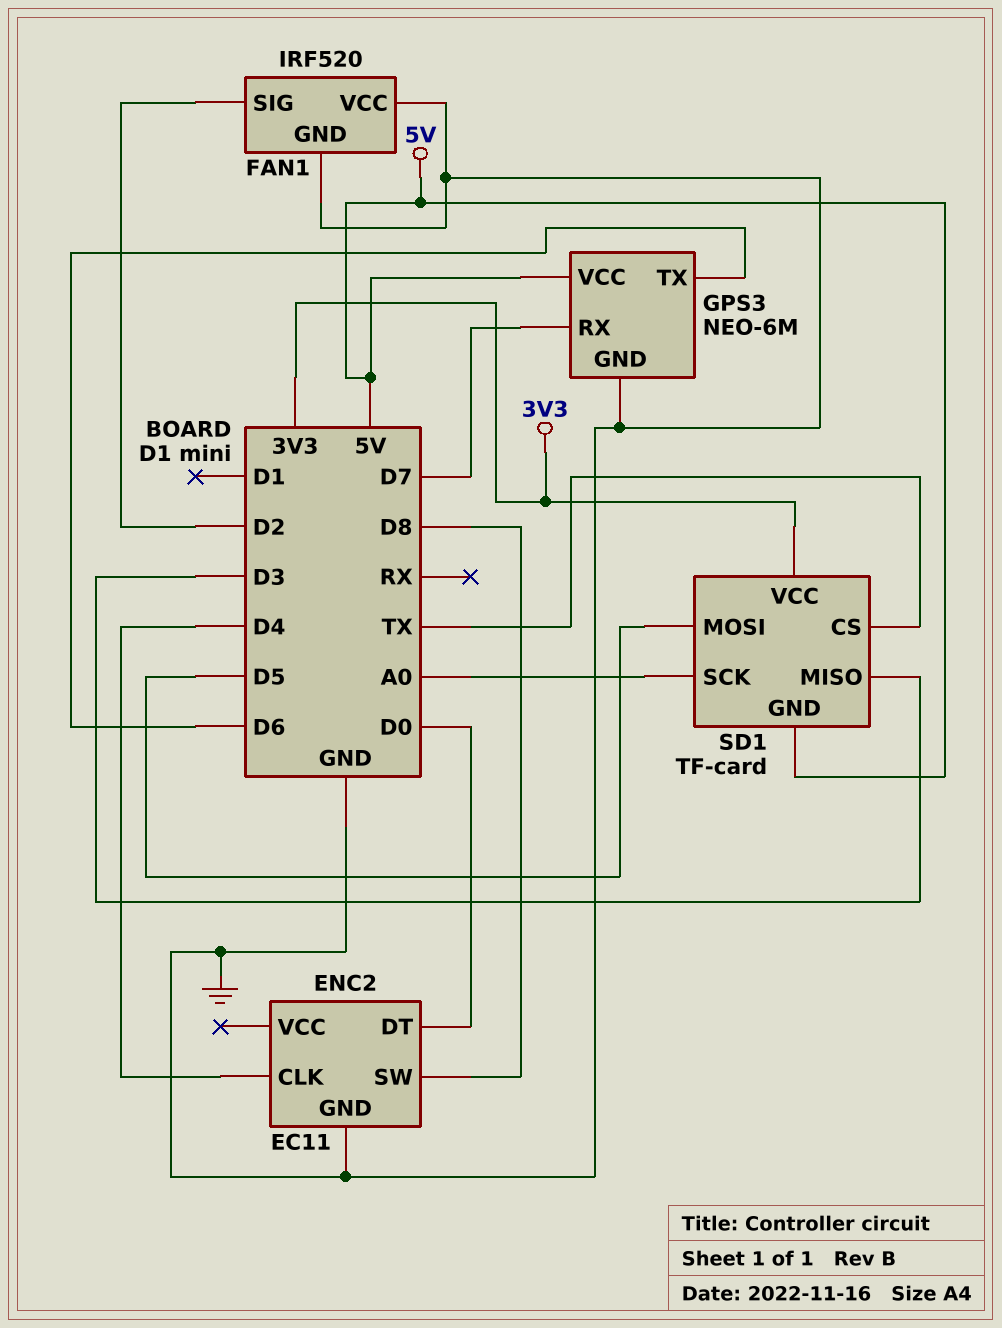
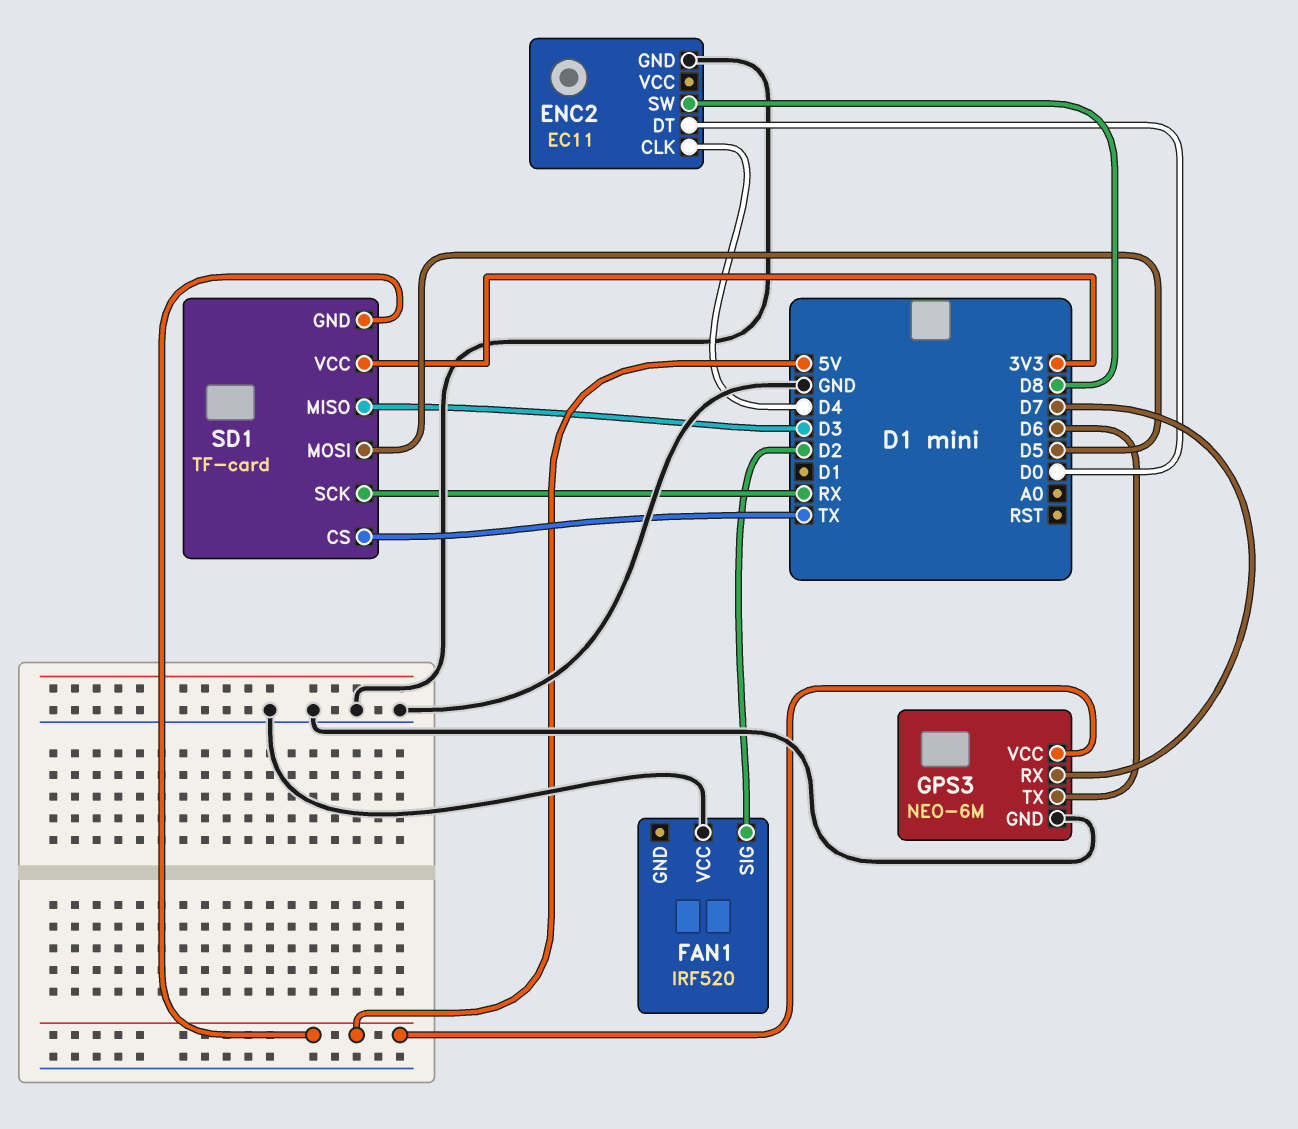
FAN1 pin GND: GND -> none
SD1 pin SCK: A0 -> RX

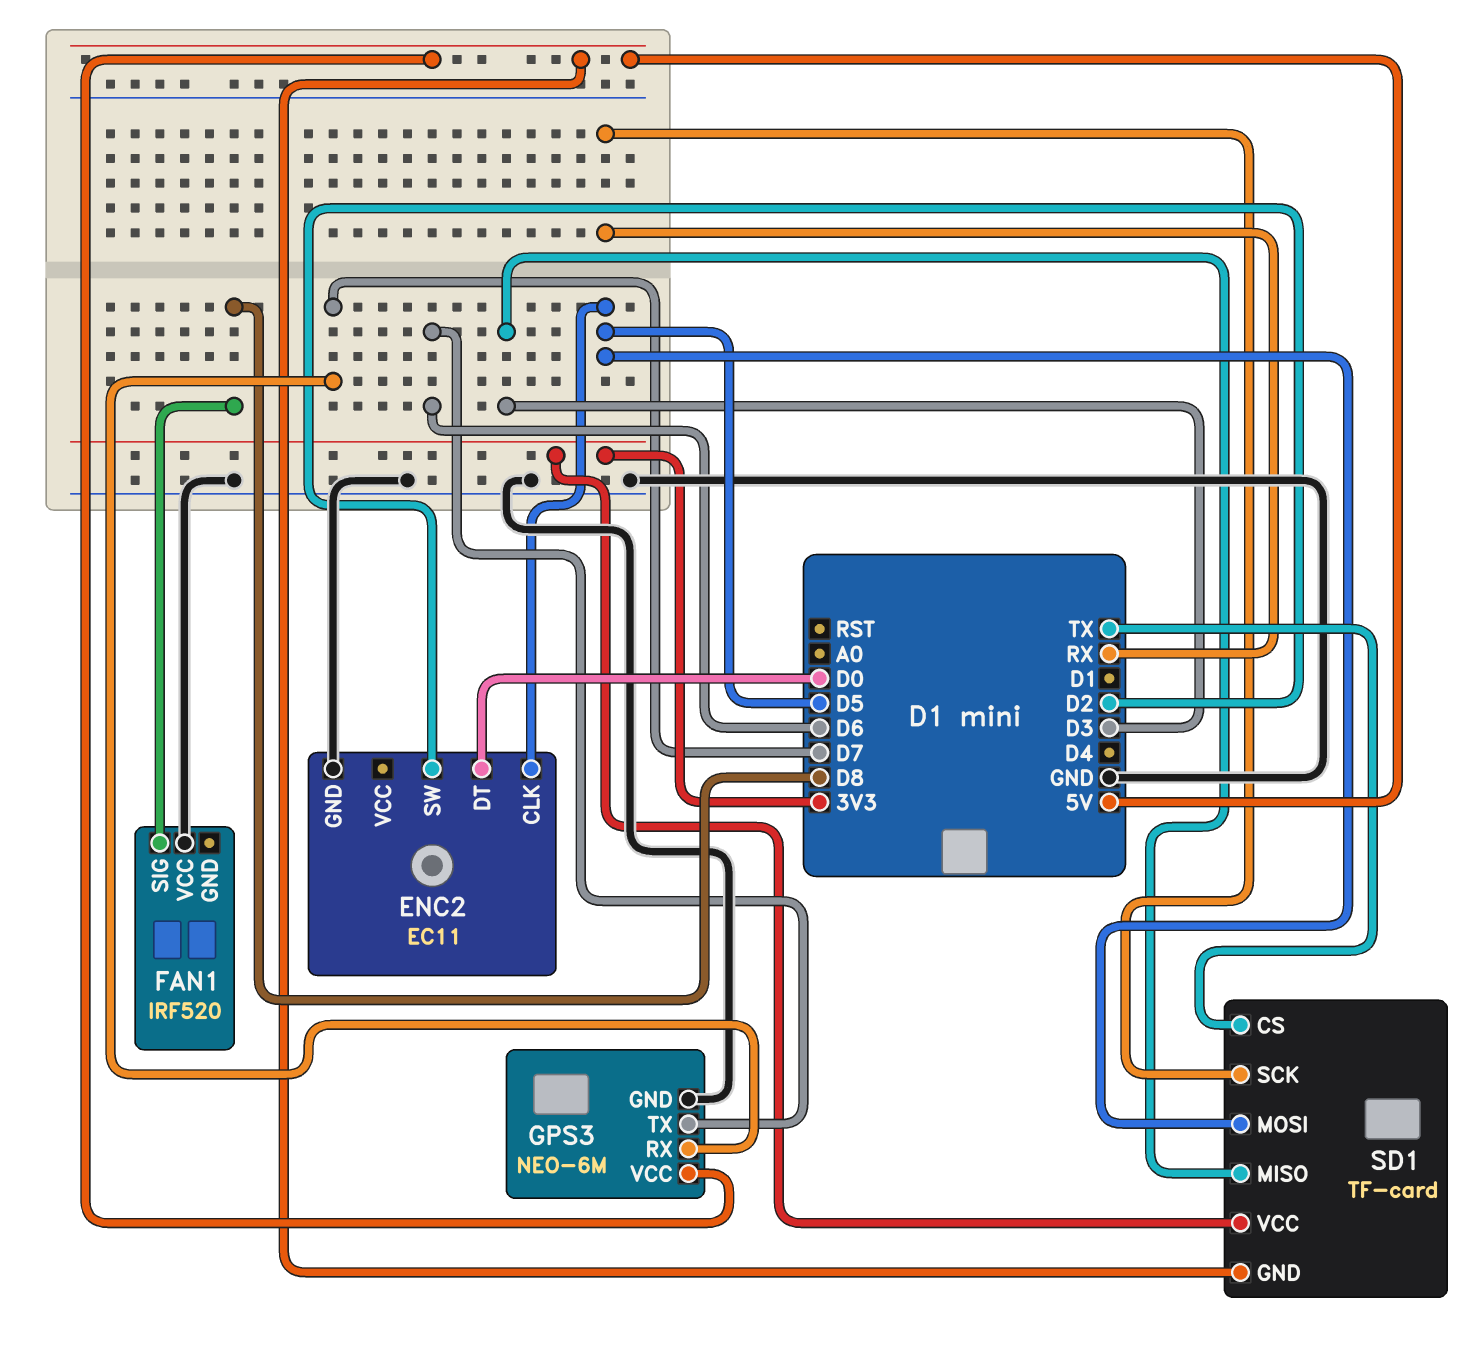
ENC2 pin CLK: D4 -> D5
ENC2 pin SW: D8 -> D2
FAN1 pin SIG: D2 -> D8

